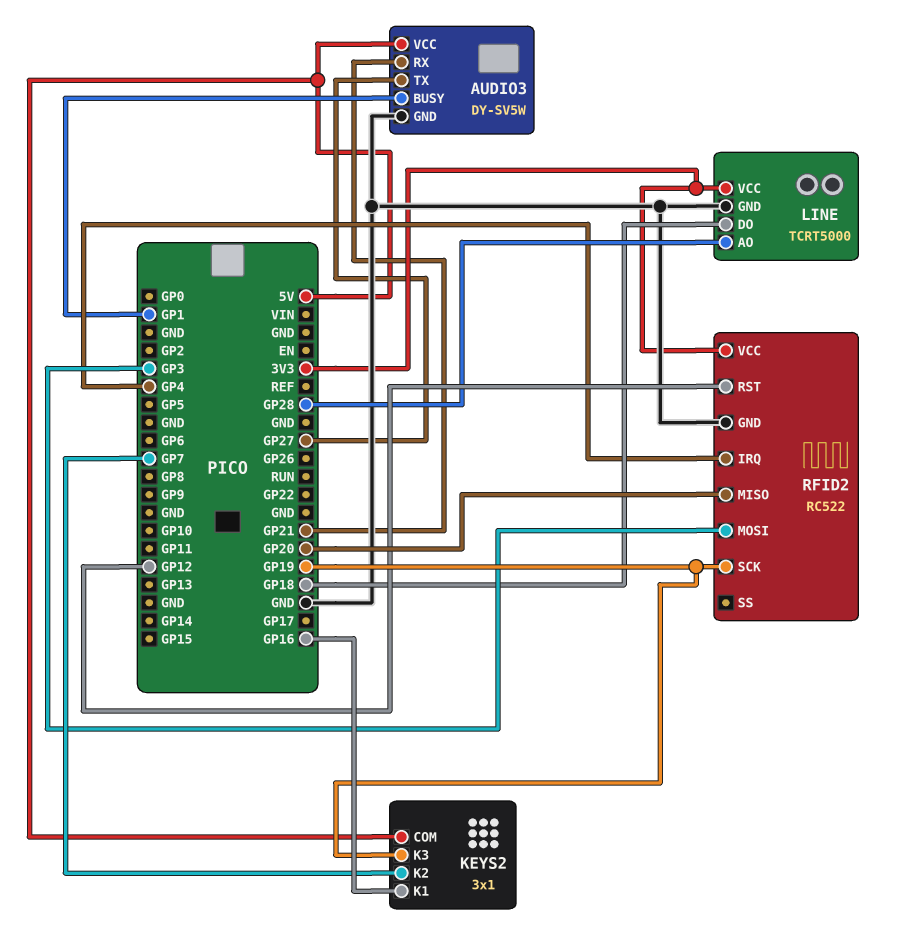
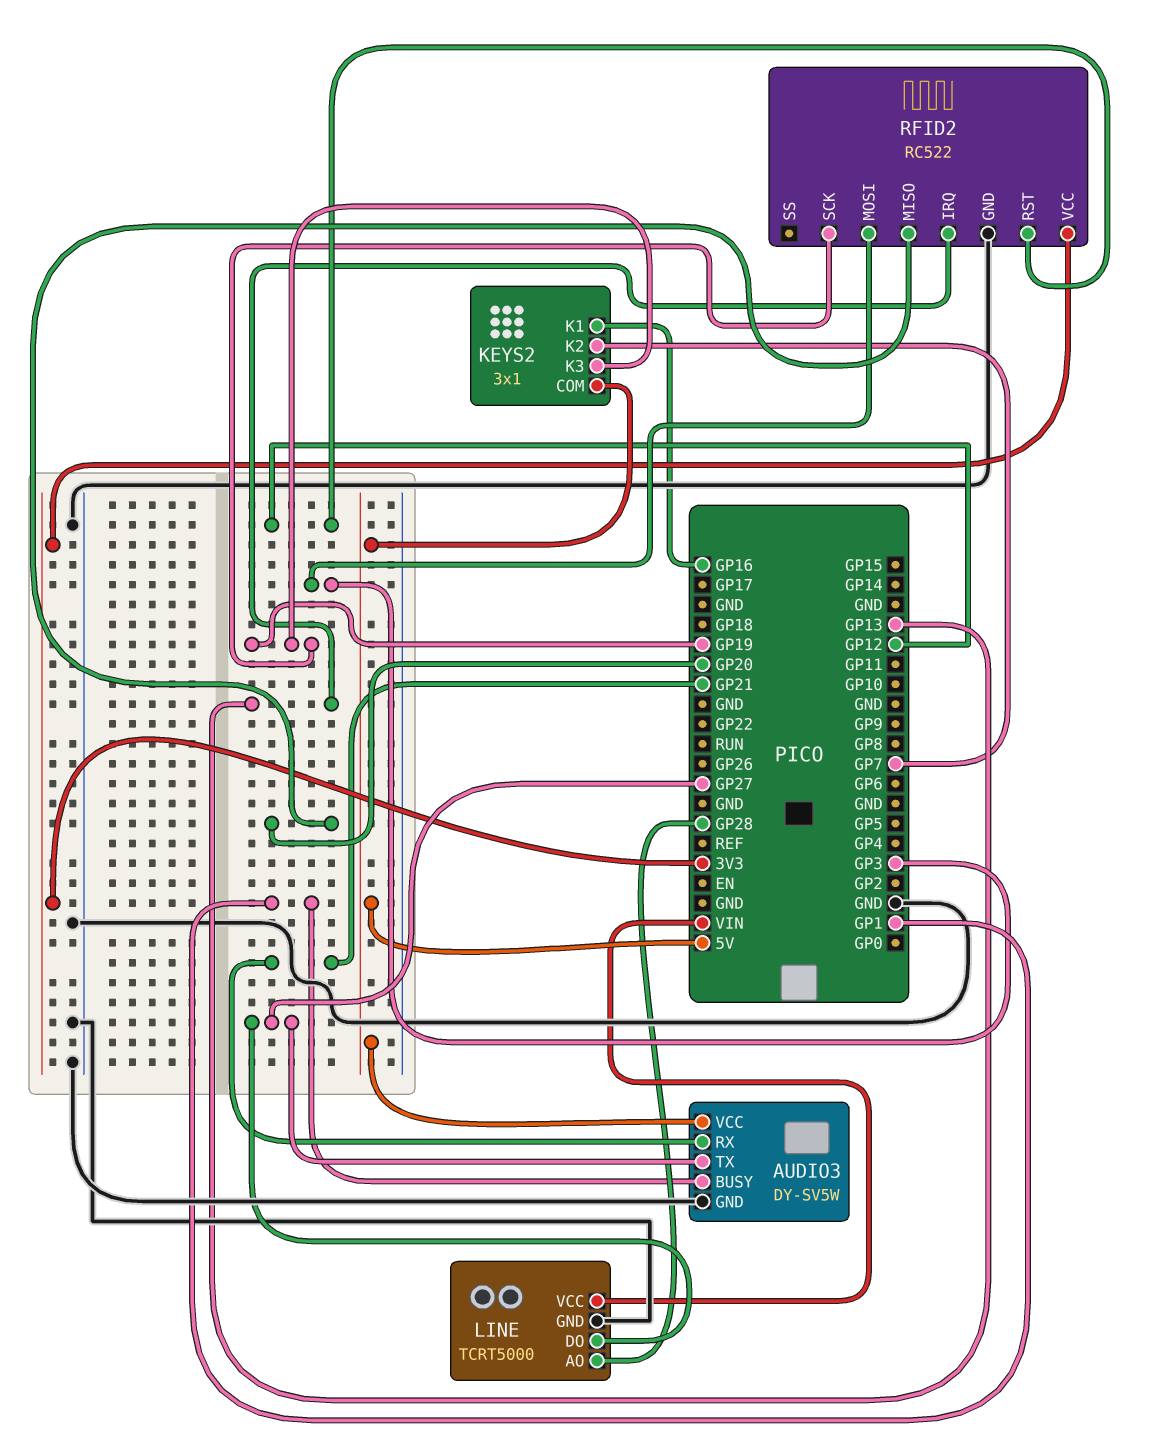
LINE pin DO: GP18 -> GP27
LINE pin VCC: 3V3 -> VIN
RFID2 pin IRQ: GP4 -> GP13

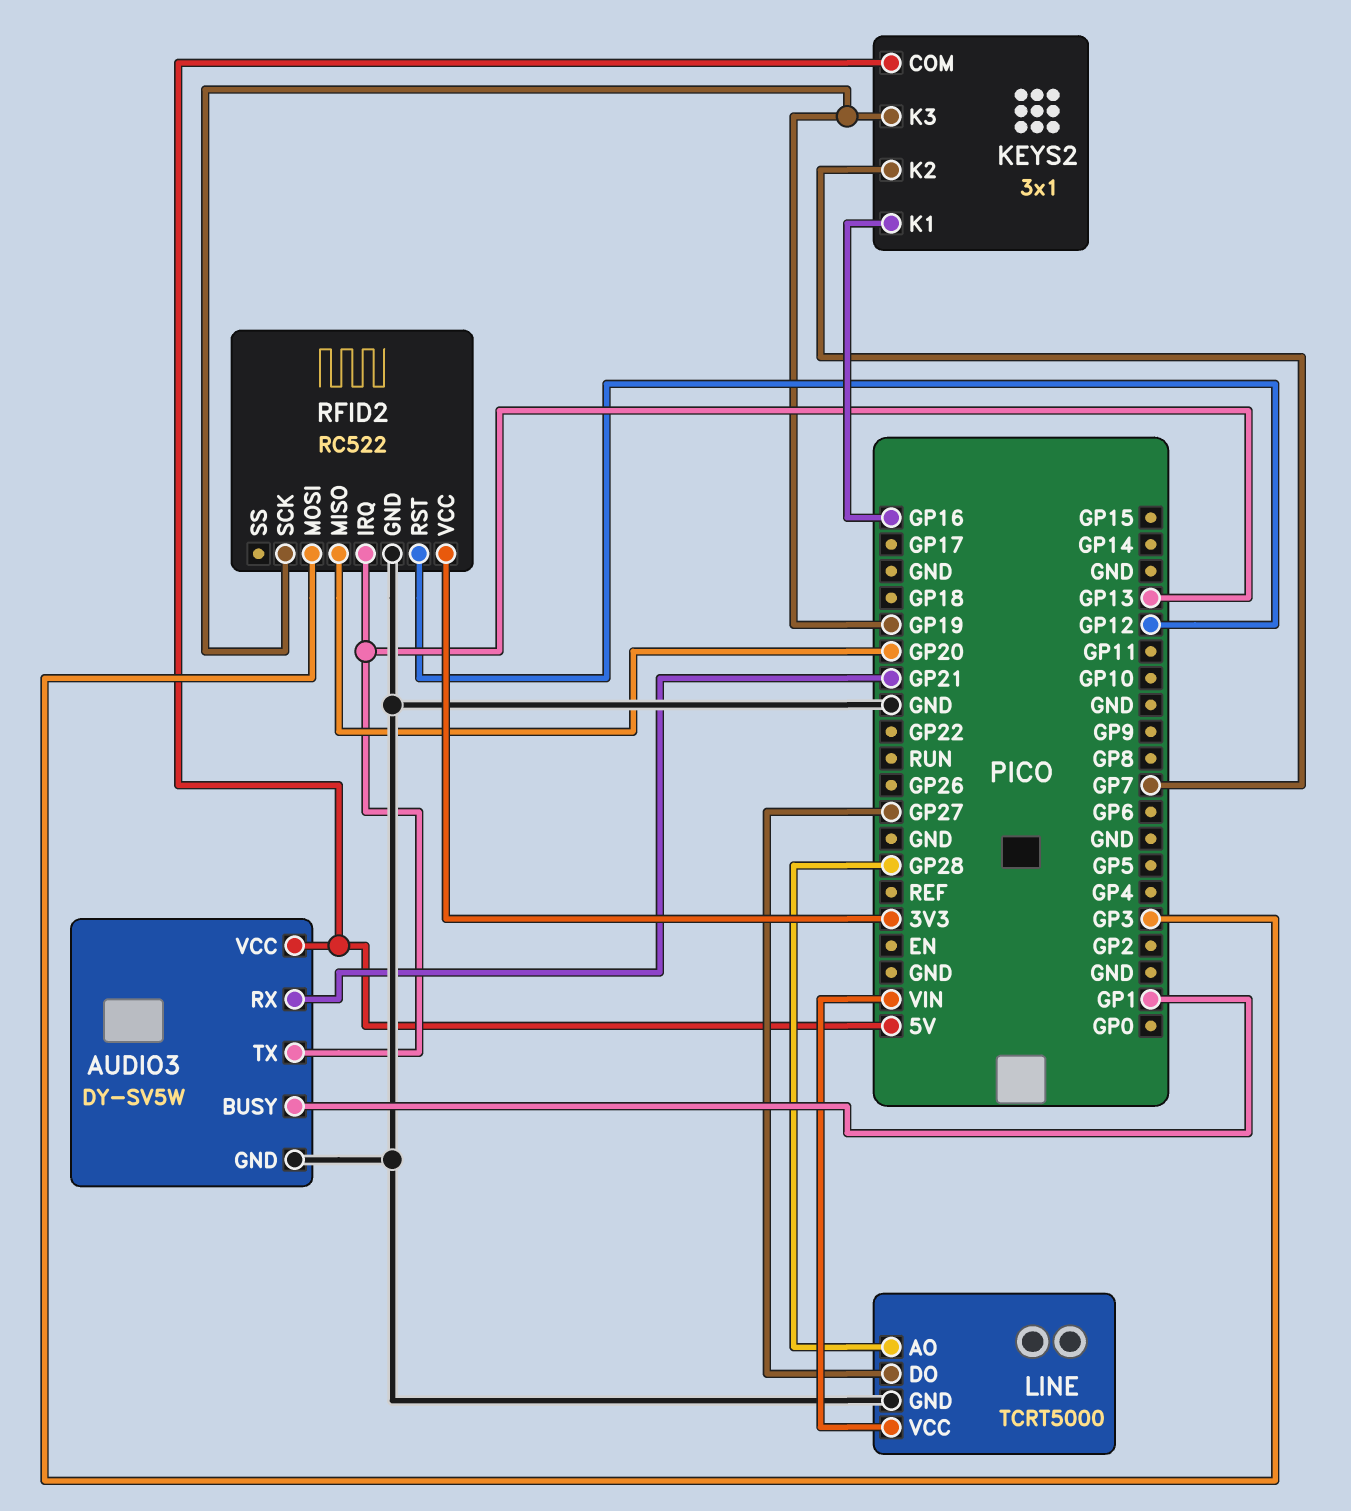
AUDIO3 pin TX: GP27 -> GP13

